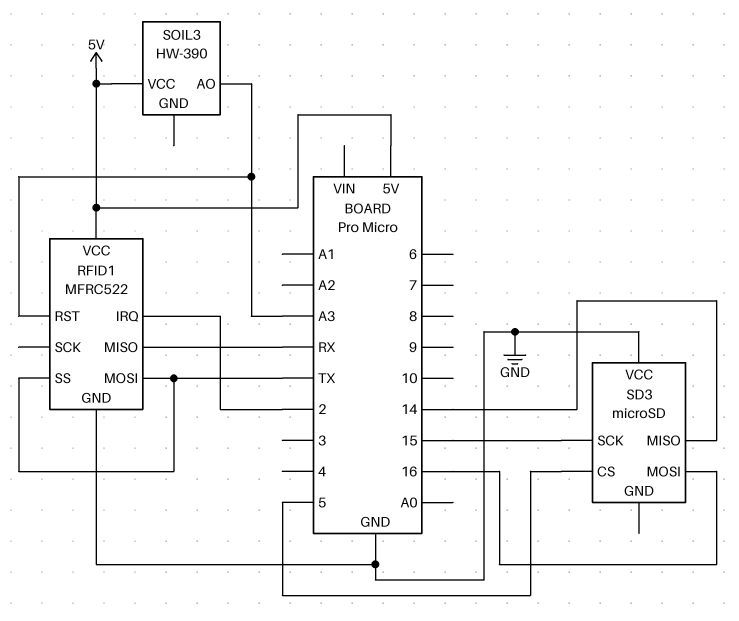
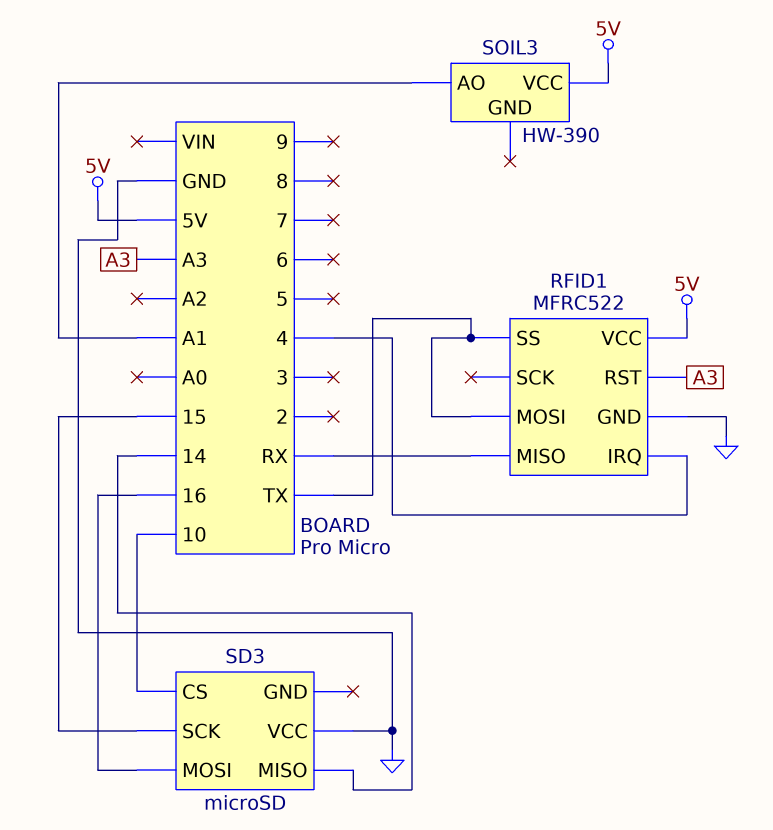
RFID1 pin IRQ: 2 -> 4
SD3 pin CS: 5 -> 10
SOIL3 pin AO: A3 -> A1

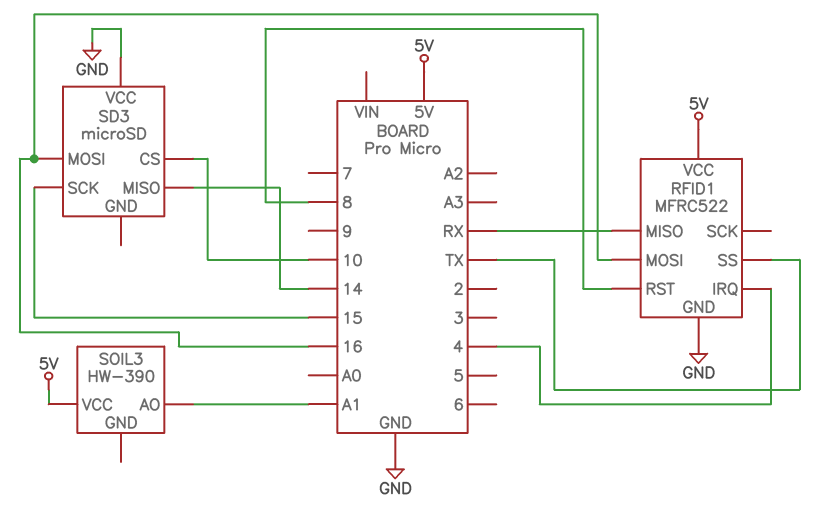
RFID1 pin MOSI: TX -> 16
RFID1 pin RST: A3 -> 8

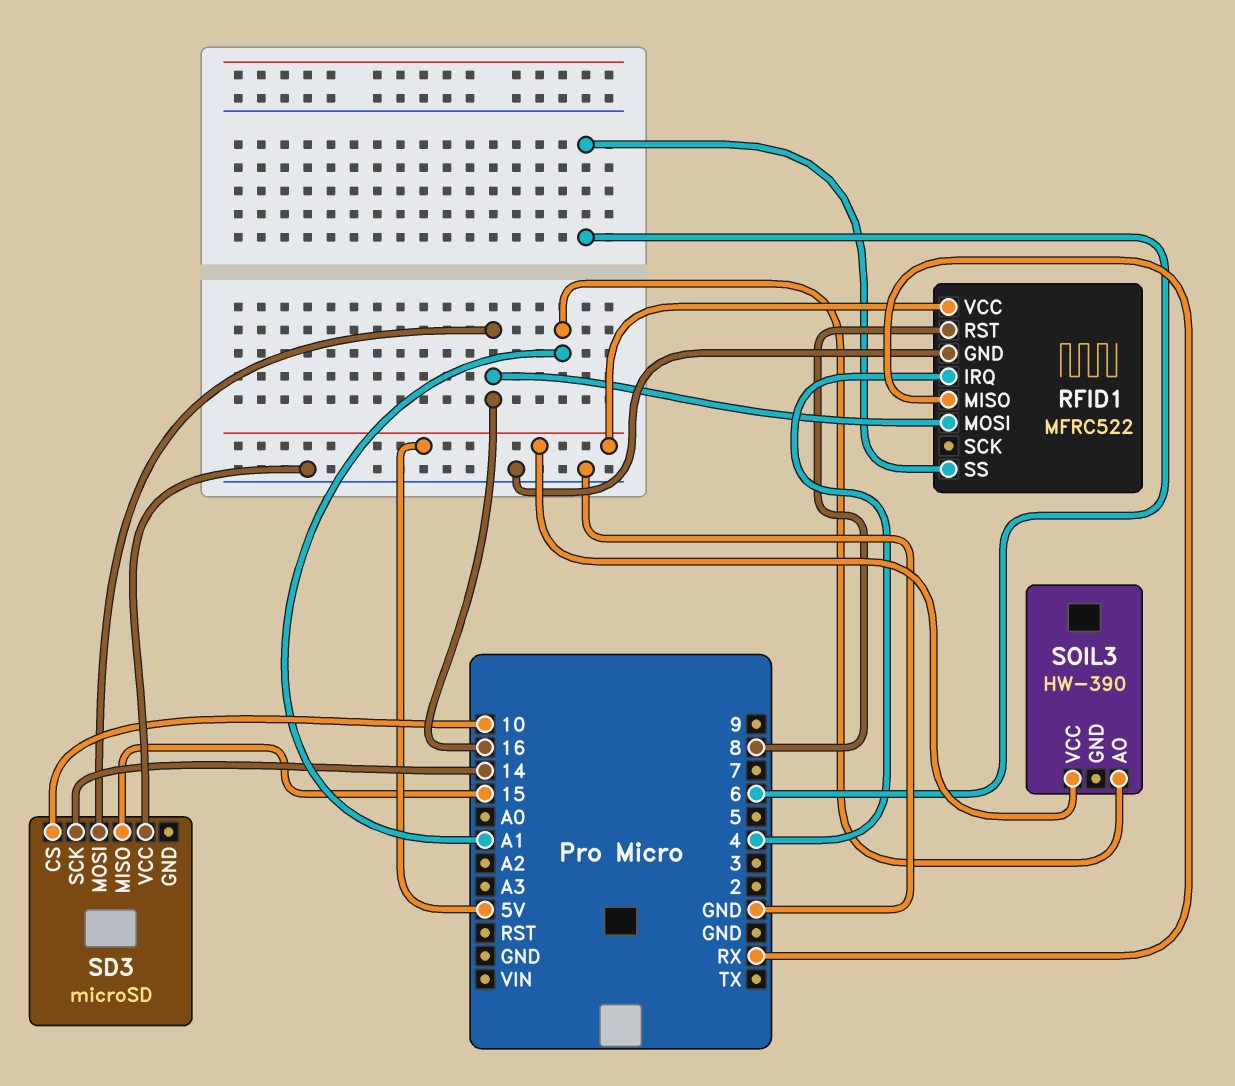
RFID1 pin SS: TX -> 6
SD3 pin MISO: 14 -> 15
SD3 pin SCK: 15 -> 14

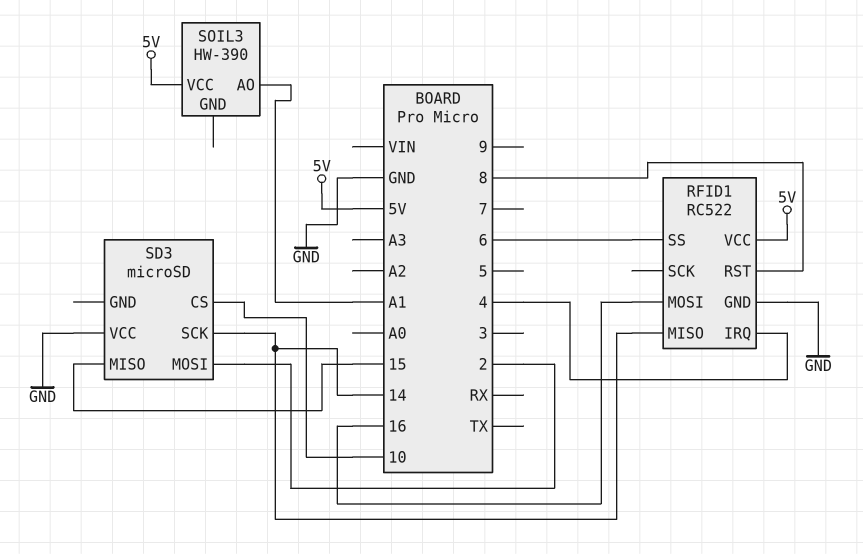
RFID1: MFRC522 -> RC522
RFID1 pin MISO: RX -> 14
SD3 pin MOSI: 16 -> 2

